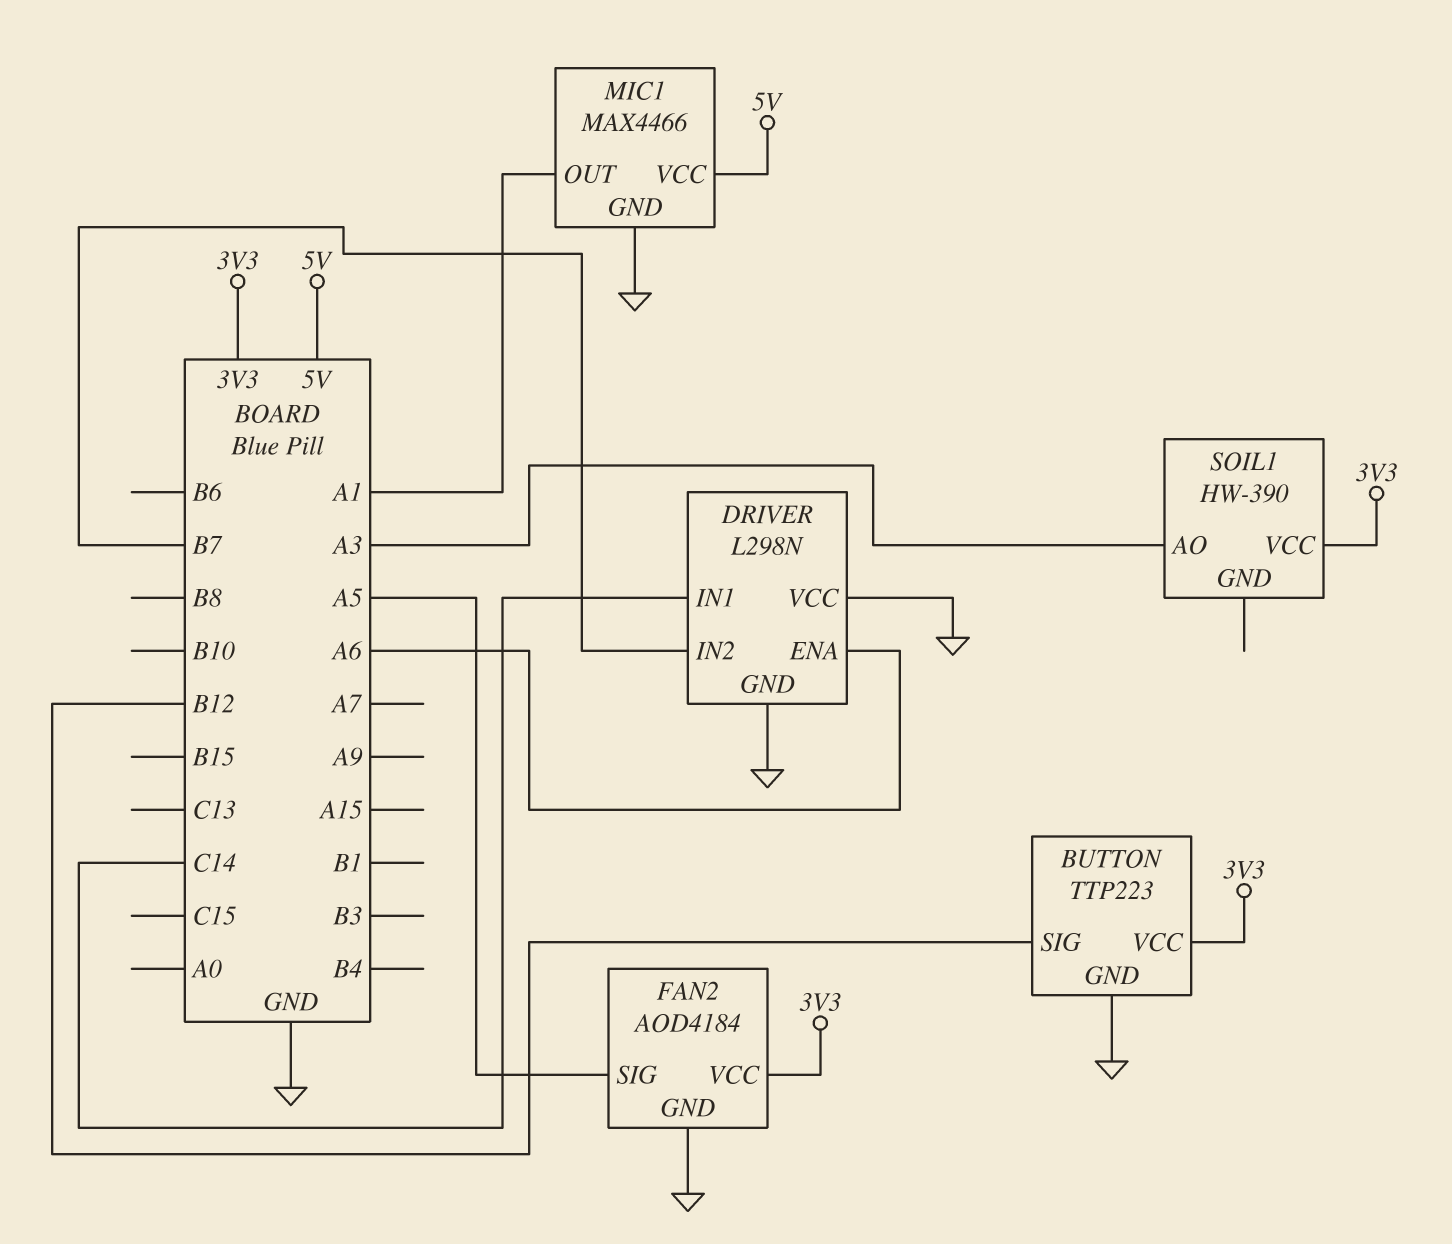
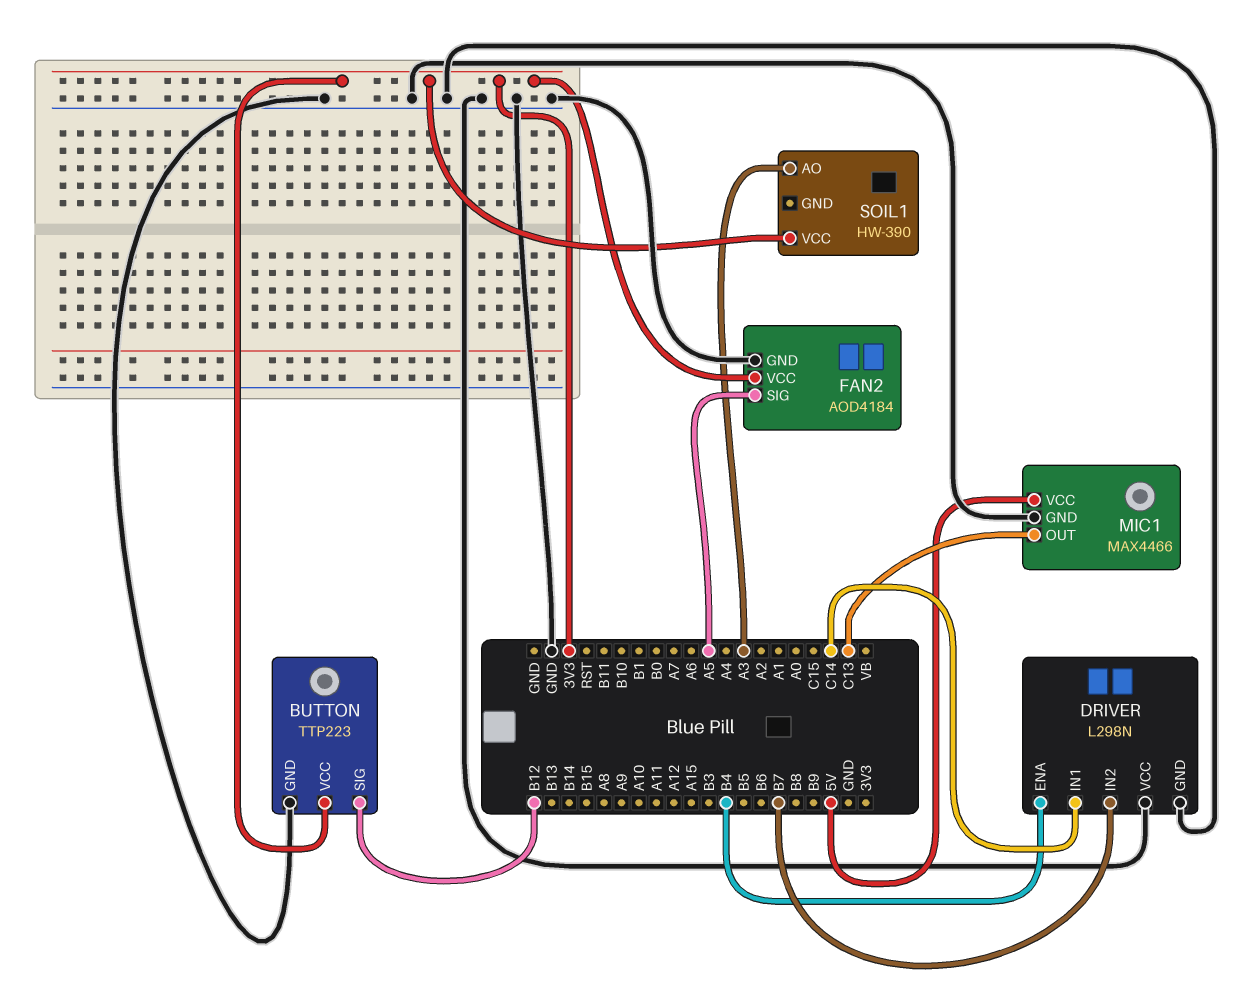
DRIVER pin ENA: A6 -> B4
MIC1 pin OUT: A1 -> C13

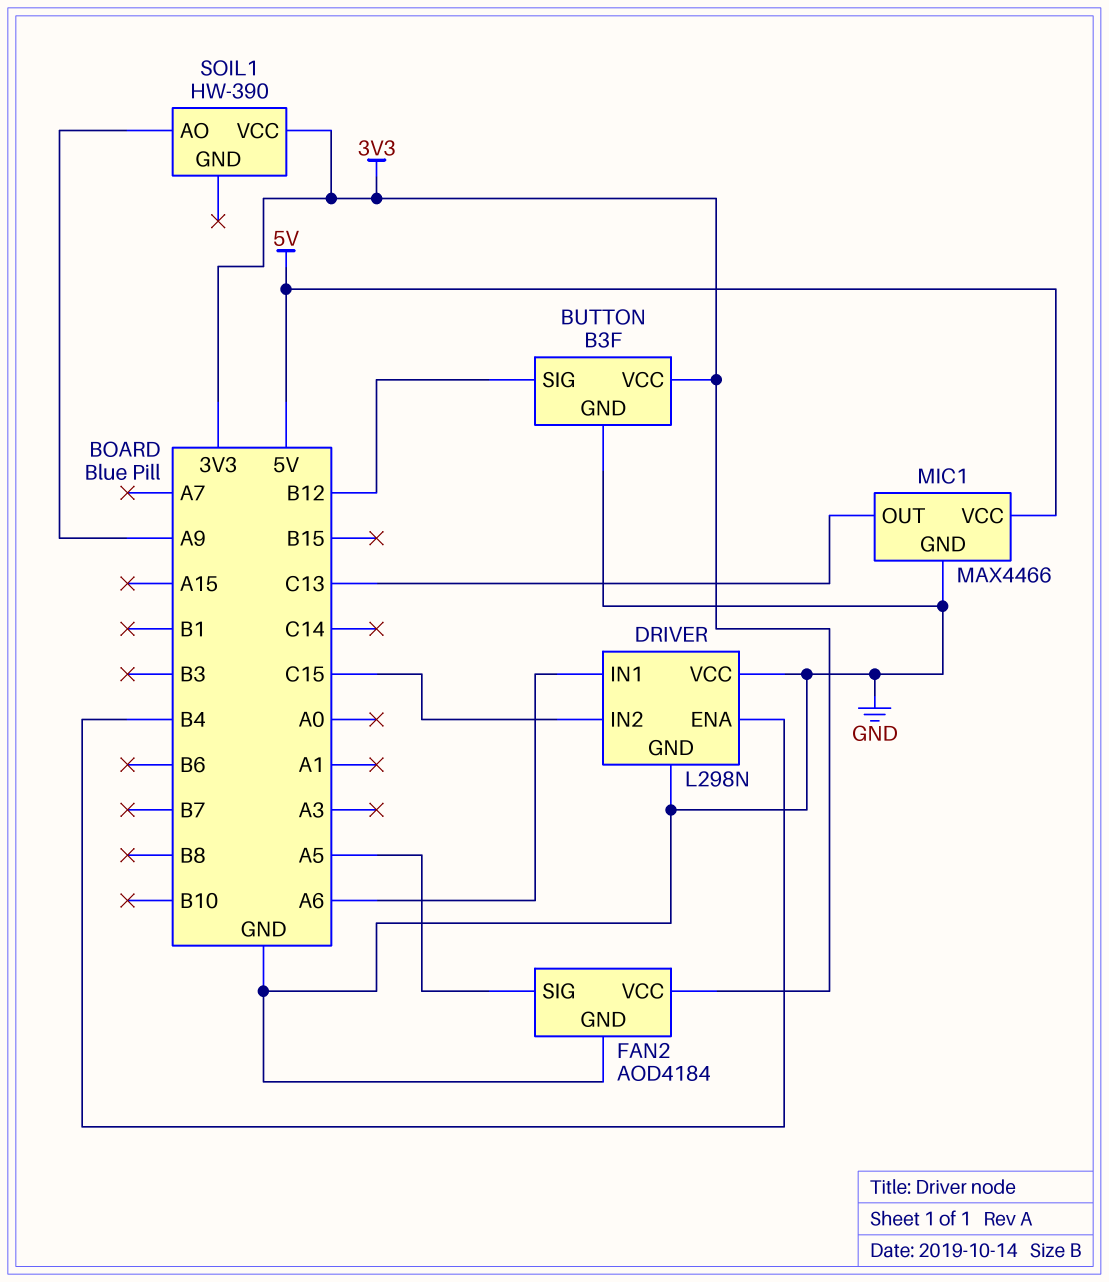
BUTTON: TTP223 -> B3F
DRIVER pin IN1: C14 -> A6
DRIVER pin IN2: B7 -> C15
SOIL1 pin AO: A3 -> A9

